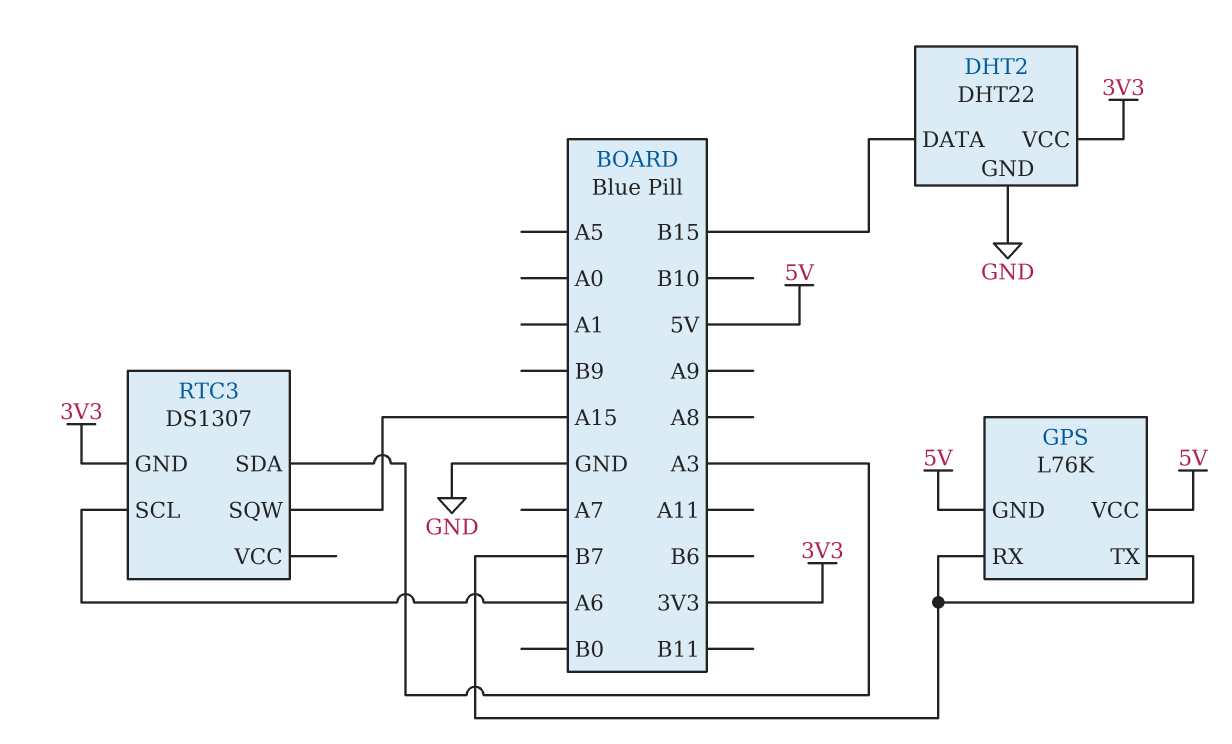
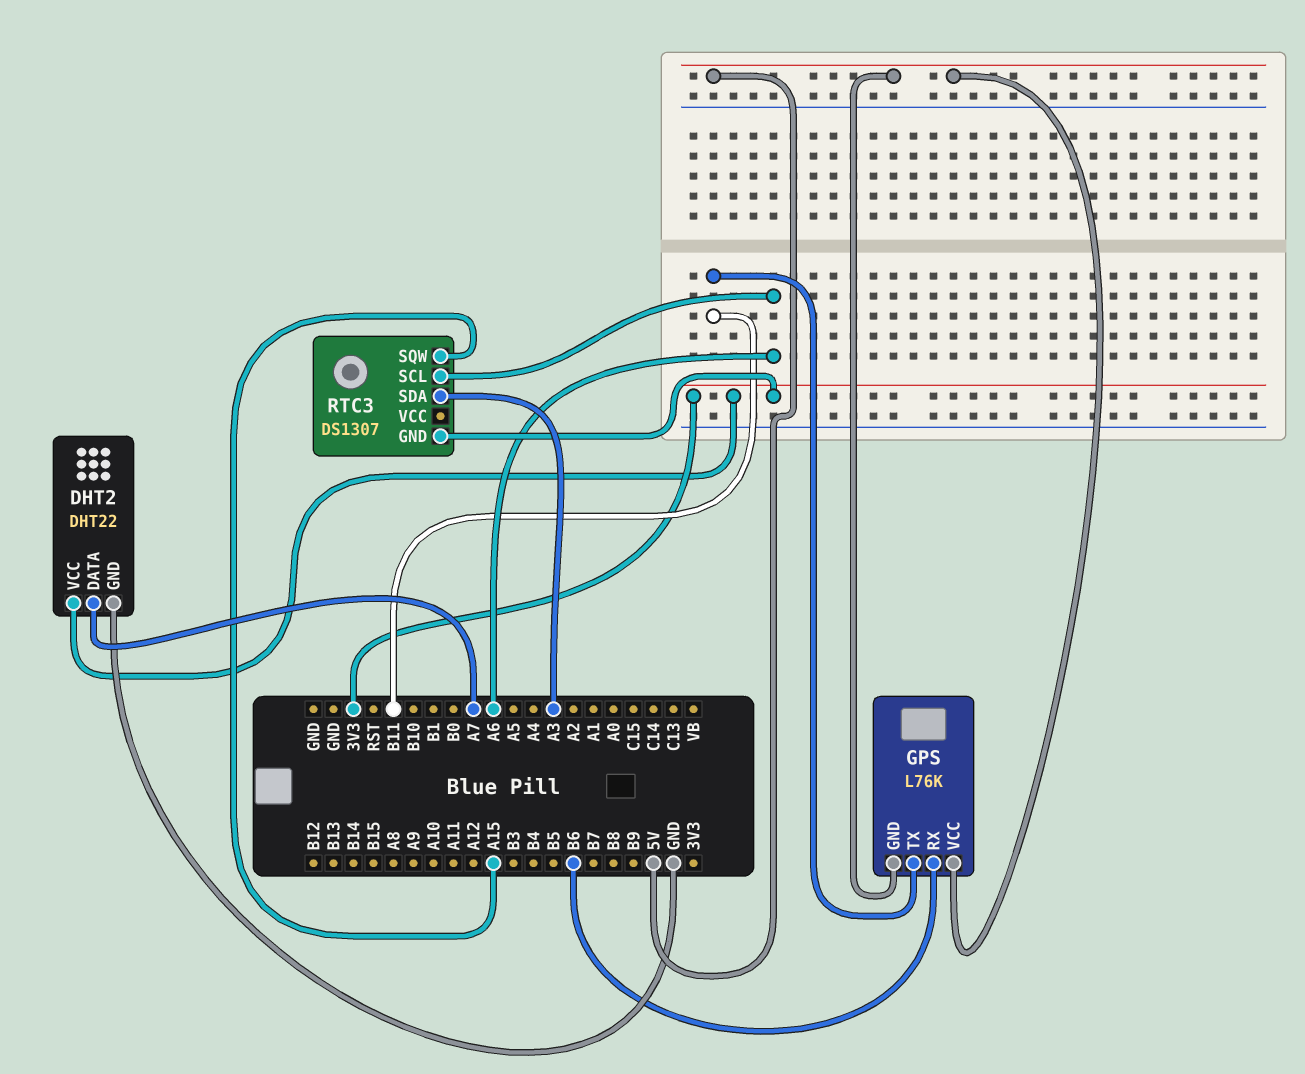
DHT2 pin DATA: B15 -> A7
GPS pin RX: B7 -> B6
GPS pin TX: B7 -> B11

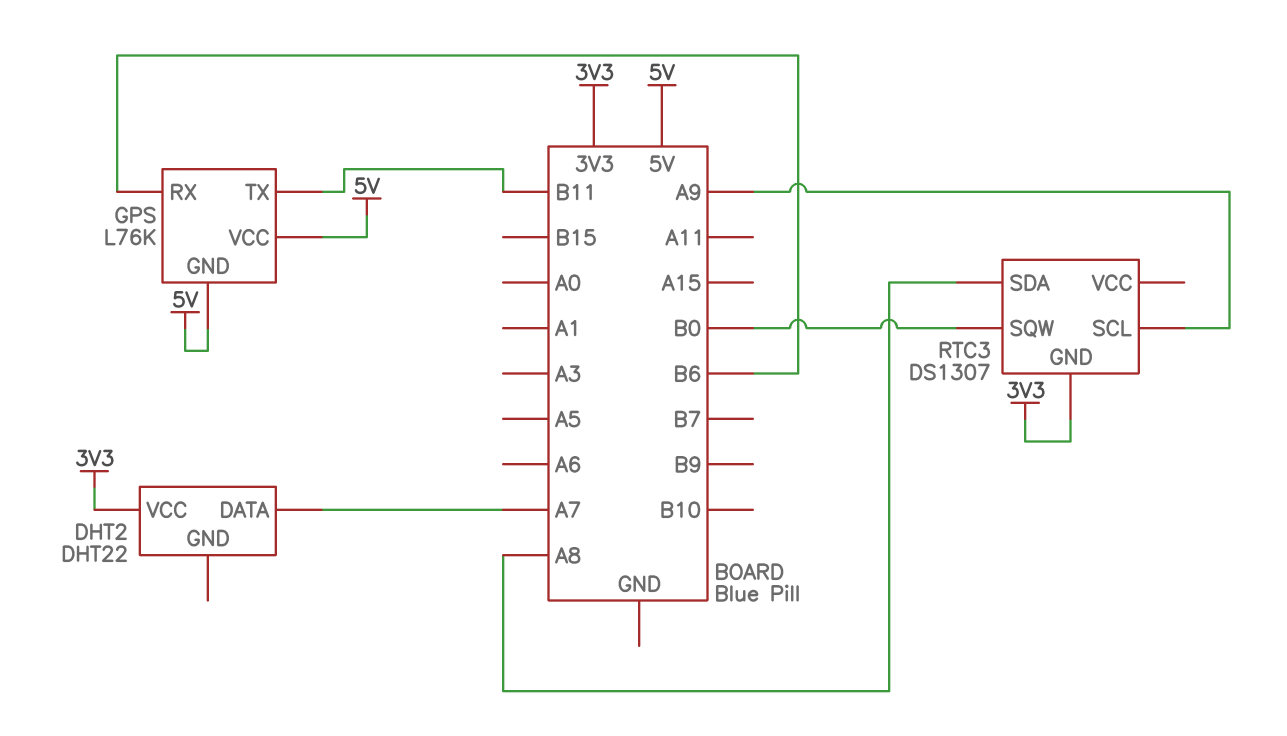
DHT2 pin GND: GND -> none
RTC3 pin SCL: A6 -> A9
RTC3 pin SDA: A3 -> A8
RTC3 pin SQW: A15 -> B0

